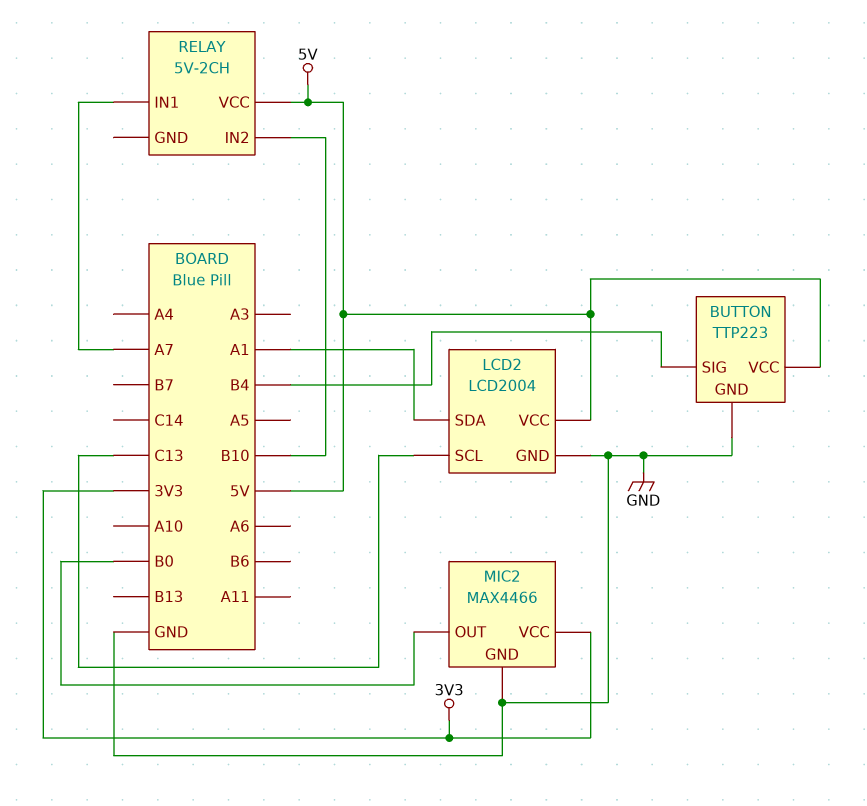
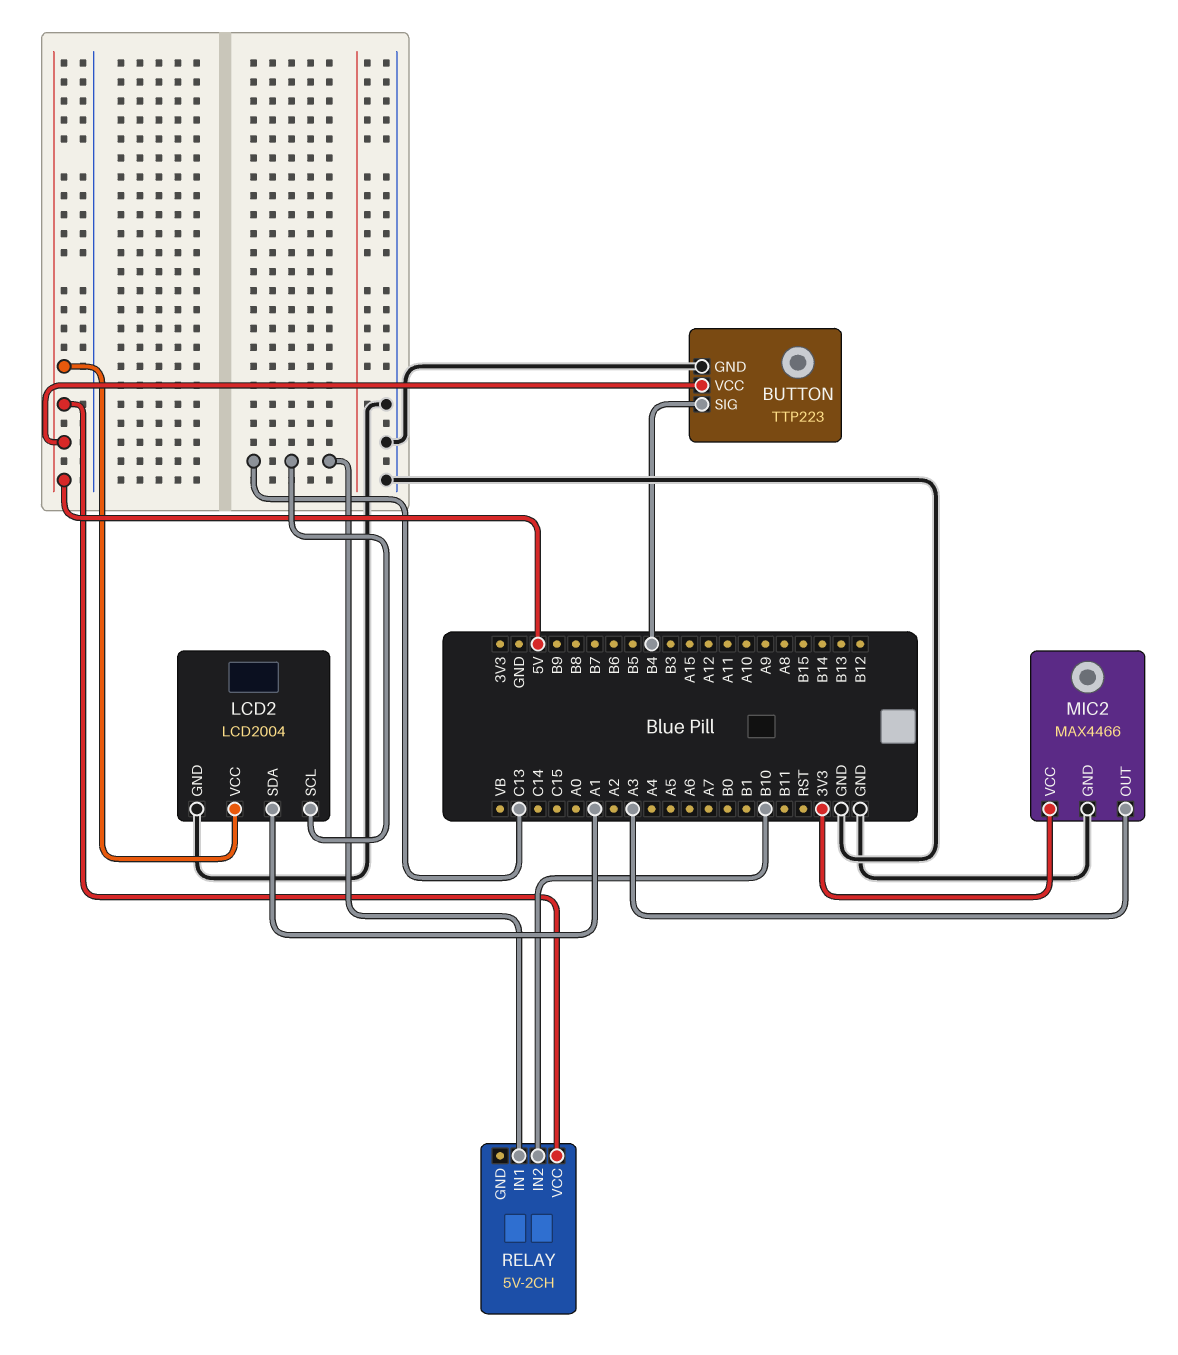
MIC2 pin OUT: B0 -> A3
RELAY pin IN1: A7 -> C13

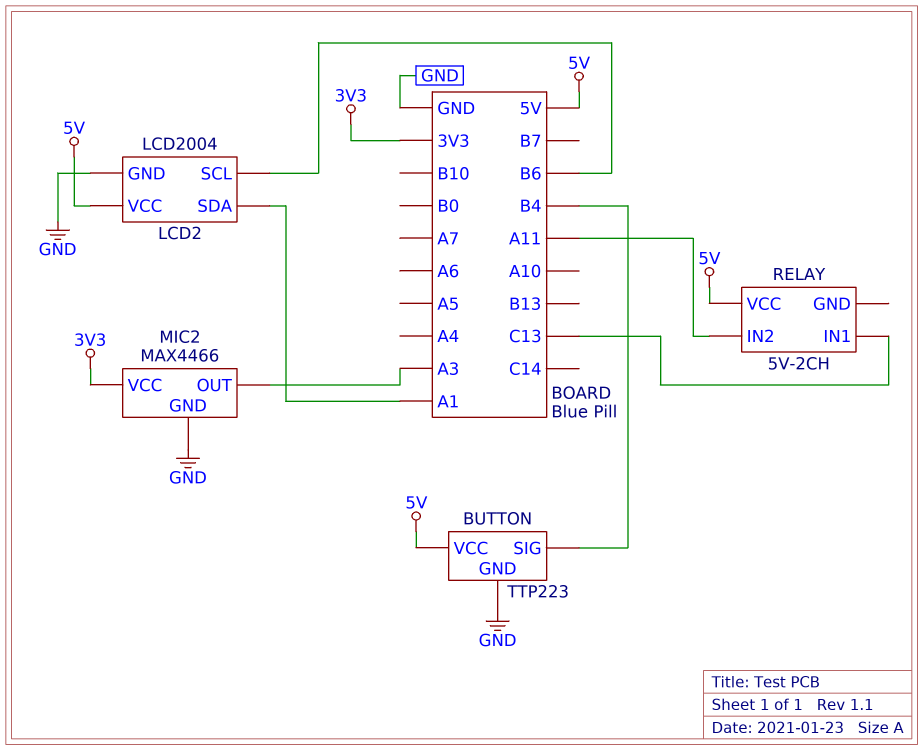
LCD2 pin SCL: C13 -> B6
RELAY pin IN2: B10 -> A11

